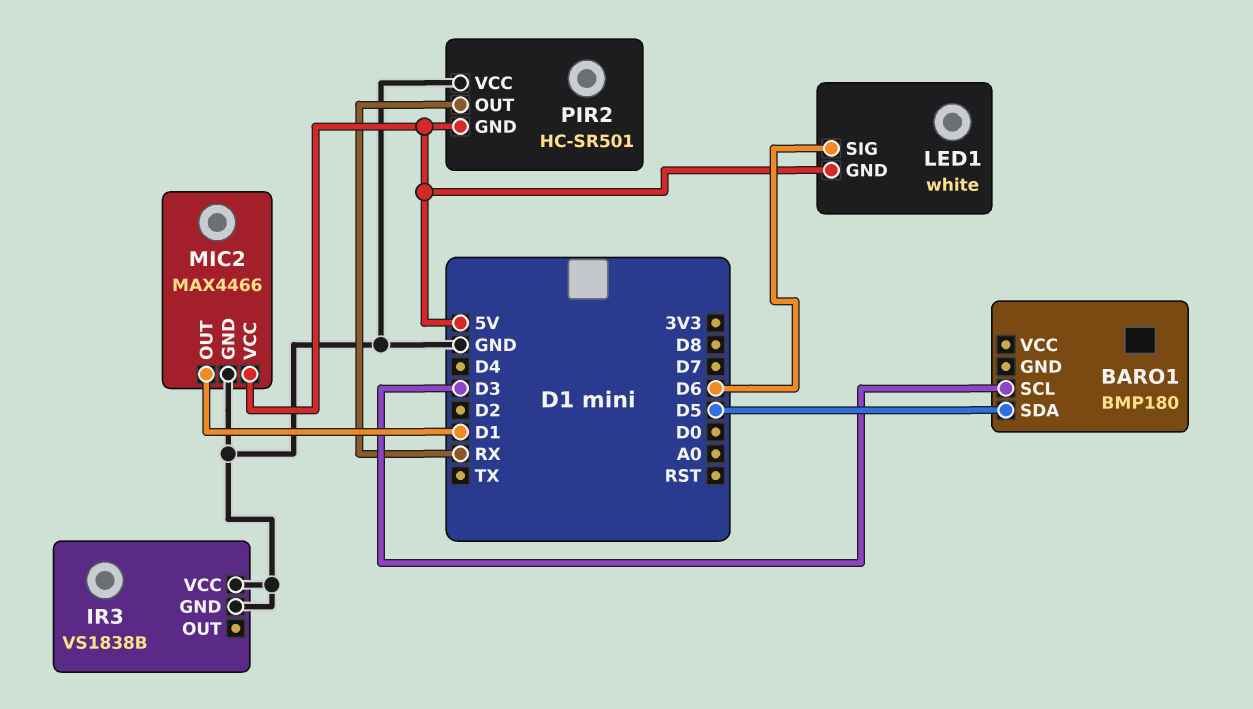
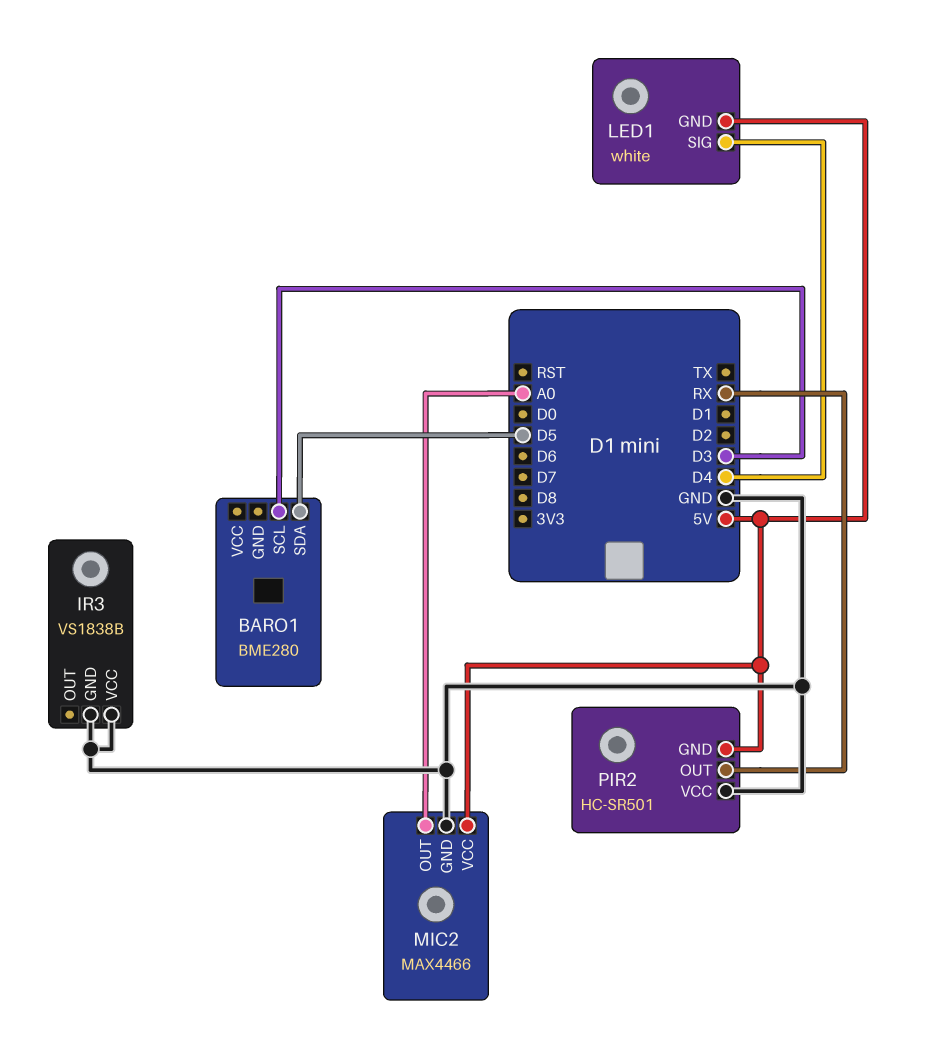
BARO1: BMP180 -> BME280
LED1 pin SIG: D6 -> D4
MIC2 pin OUT: D1 -> A0

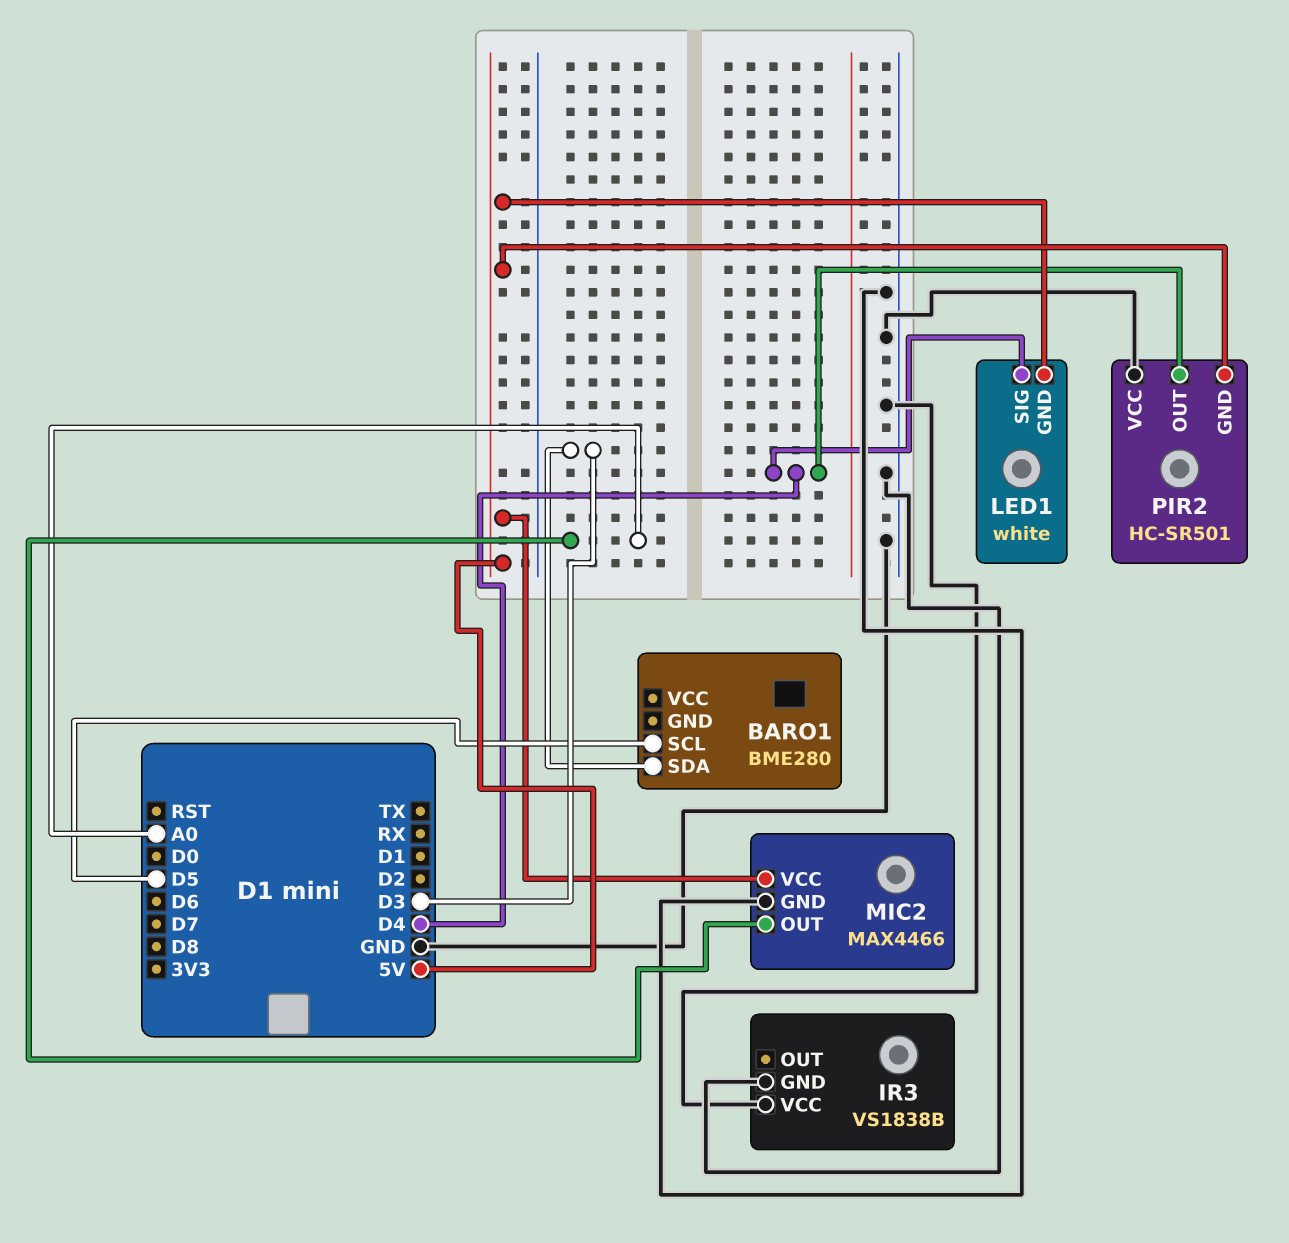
BARO1 pin SCL: D3 -> D5
BARO1 pin SDA: D5 -> D3
PIR2 pin OUT: RX -> D4

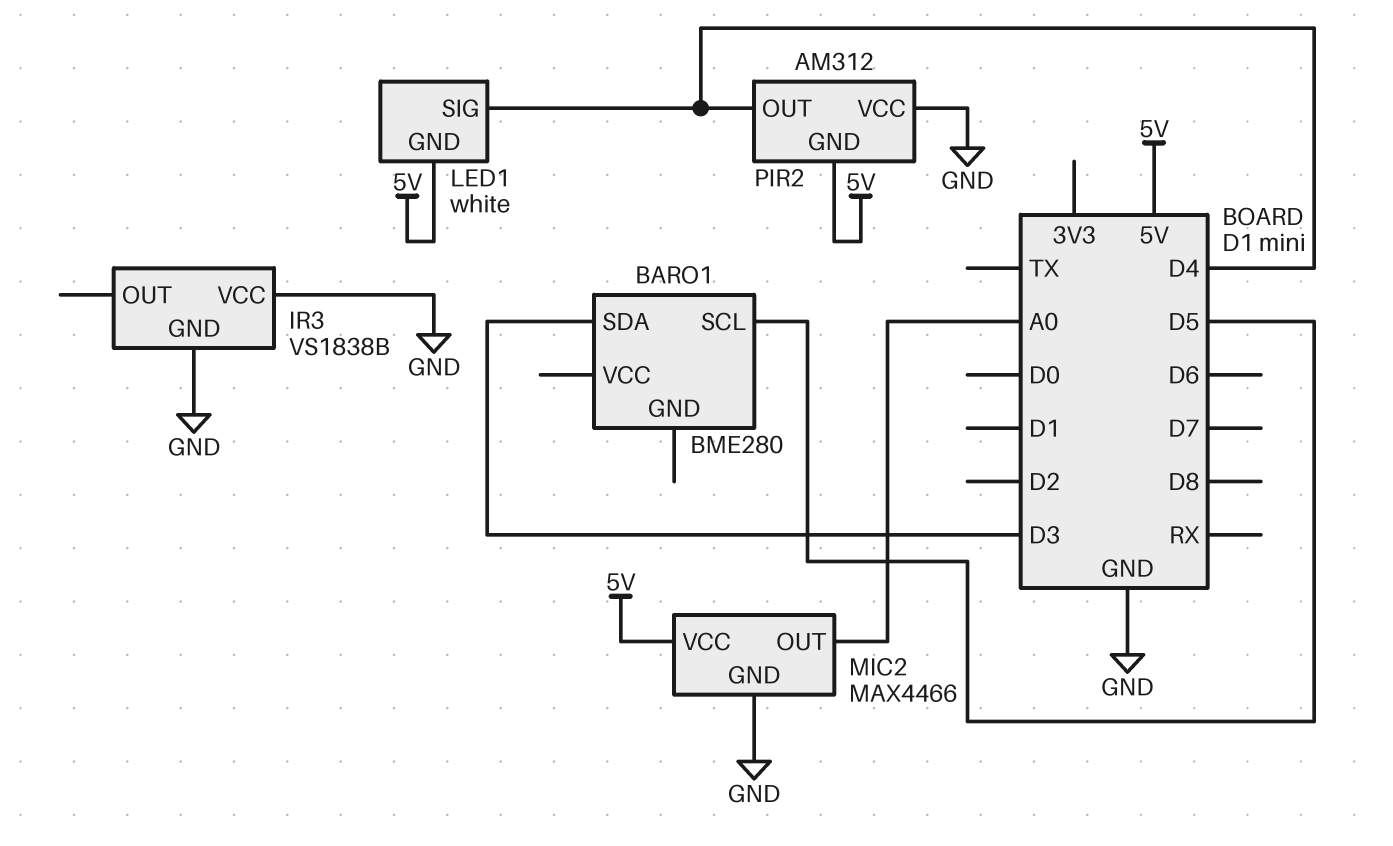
PIR2: HC-SR501 -> AM312

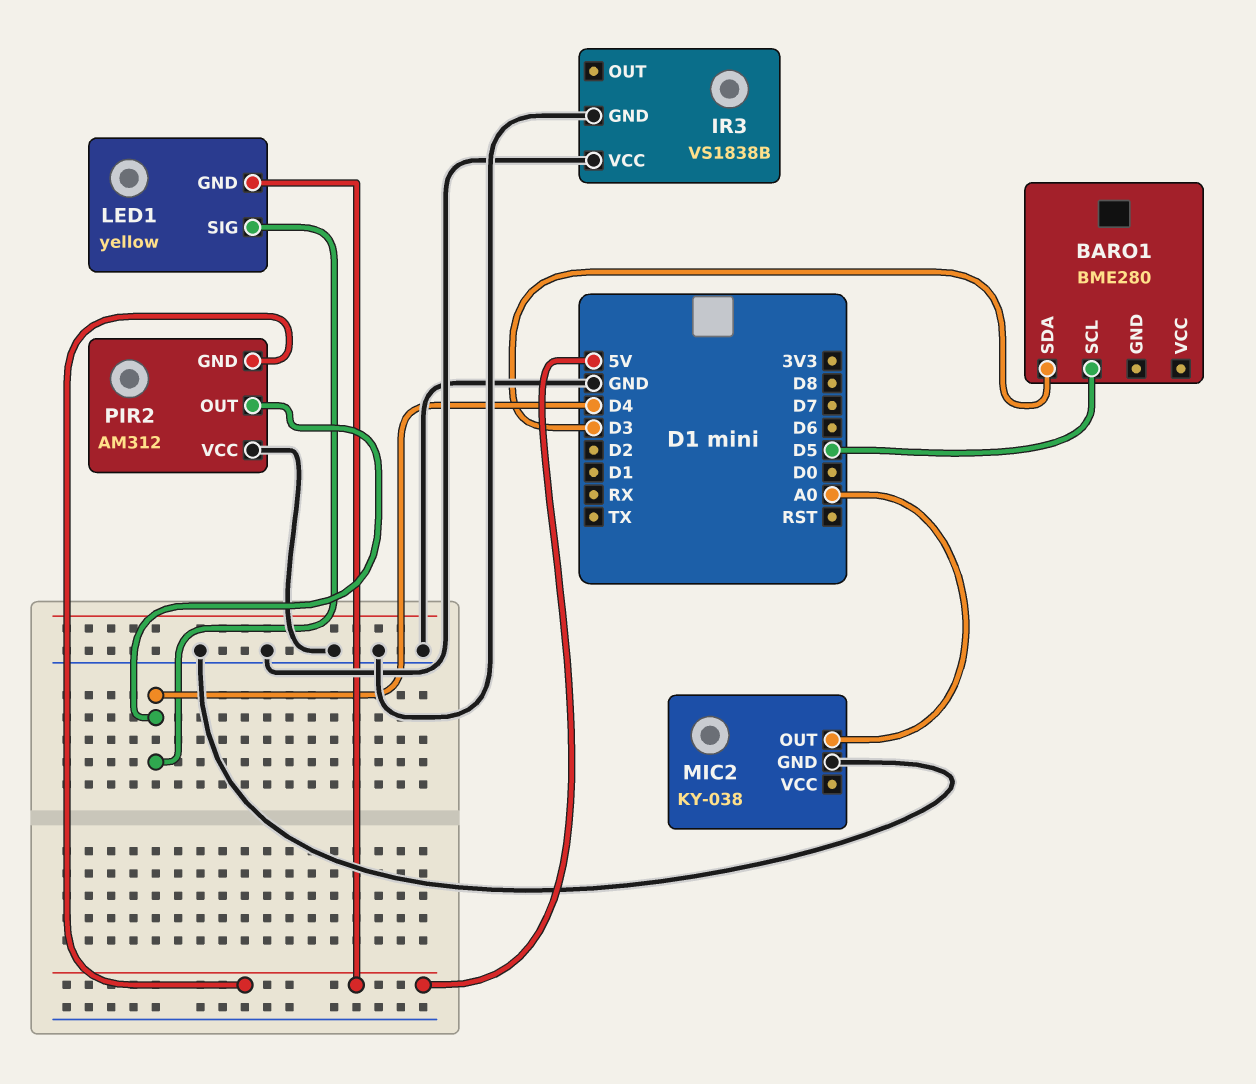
LED1: white -> yellow
MIC2: MAX4466 -> KY-038
MIC2 pin VCC: 5V -> none

